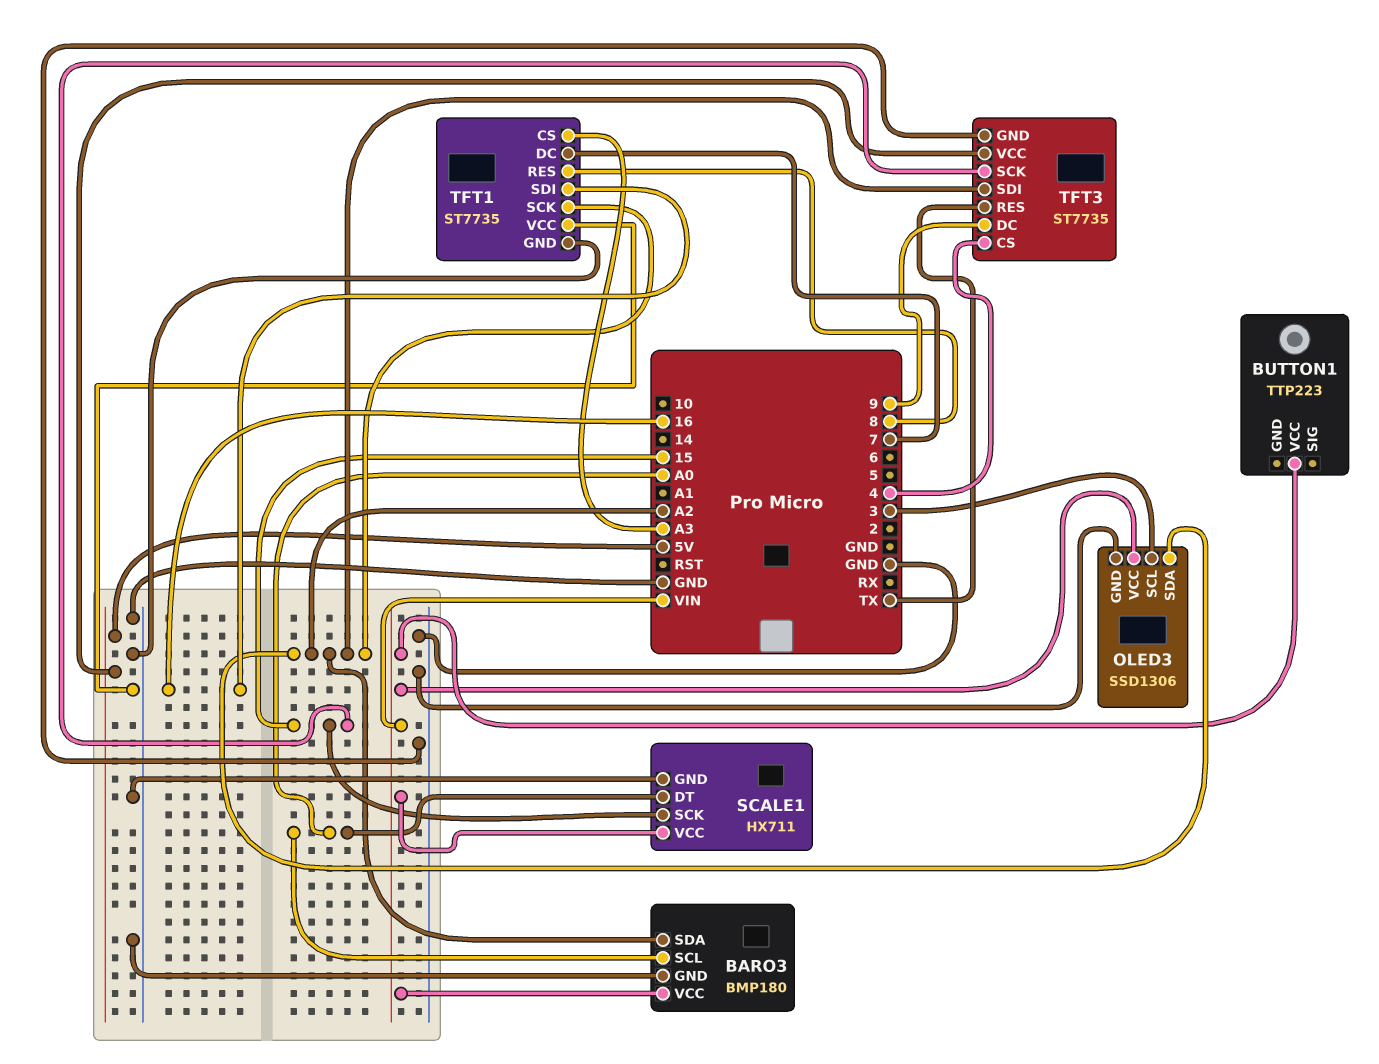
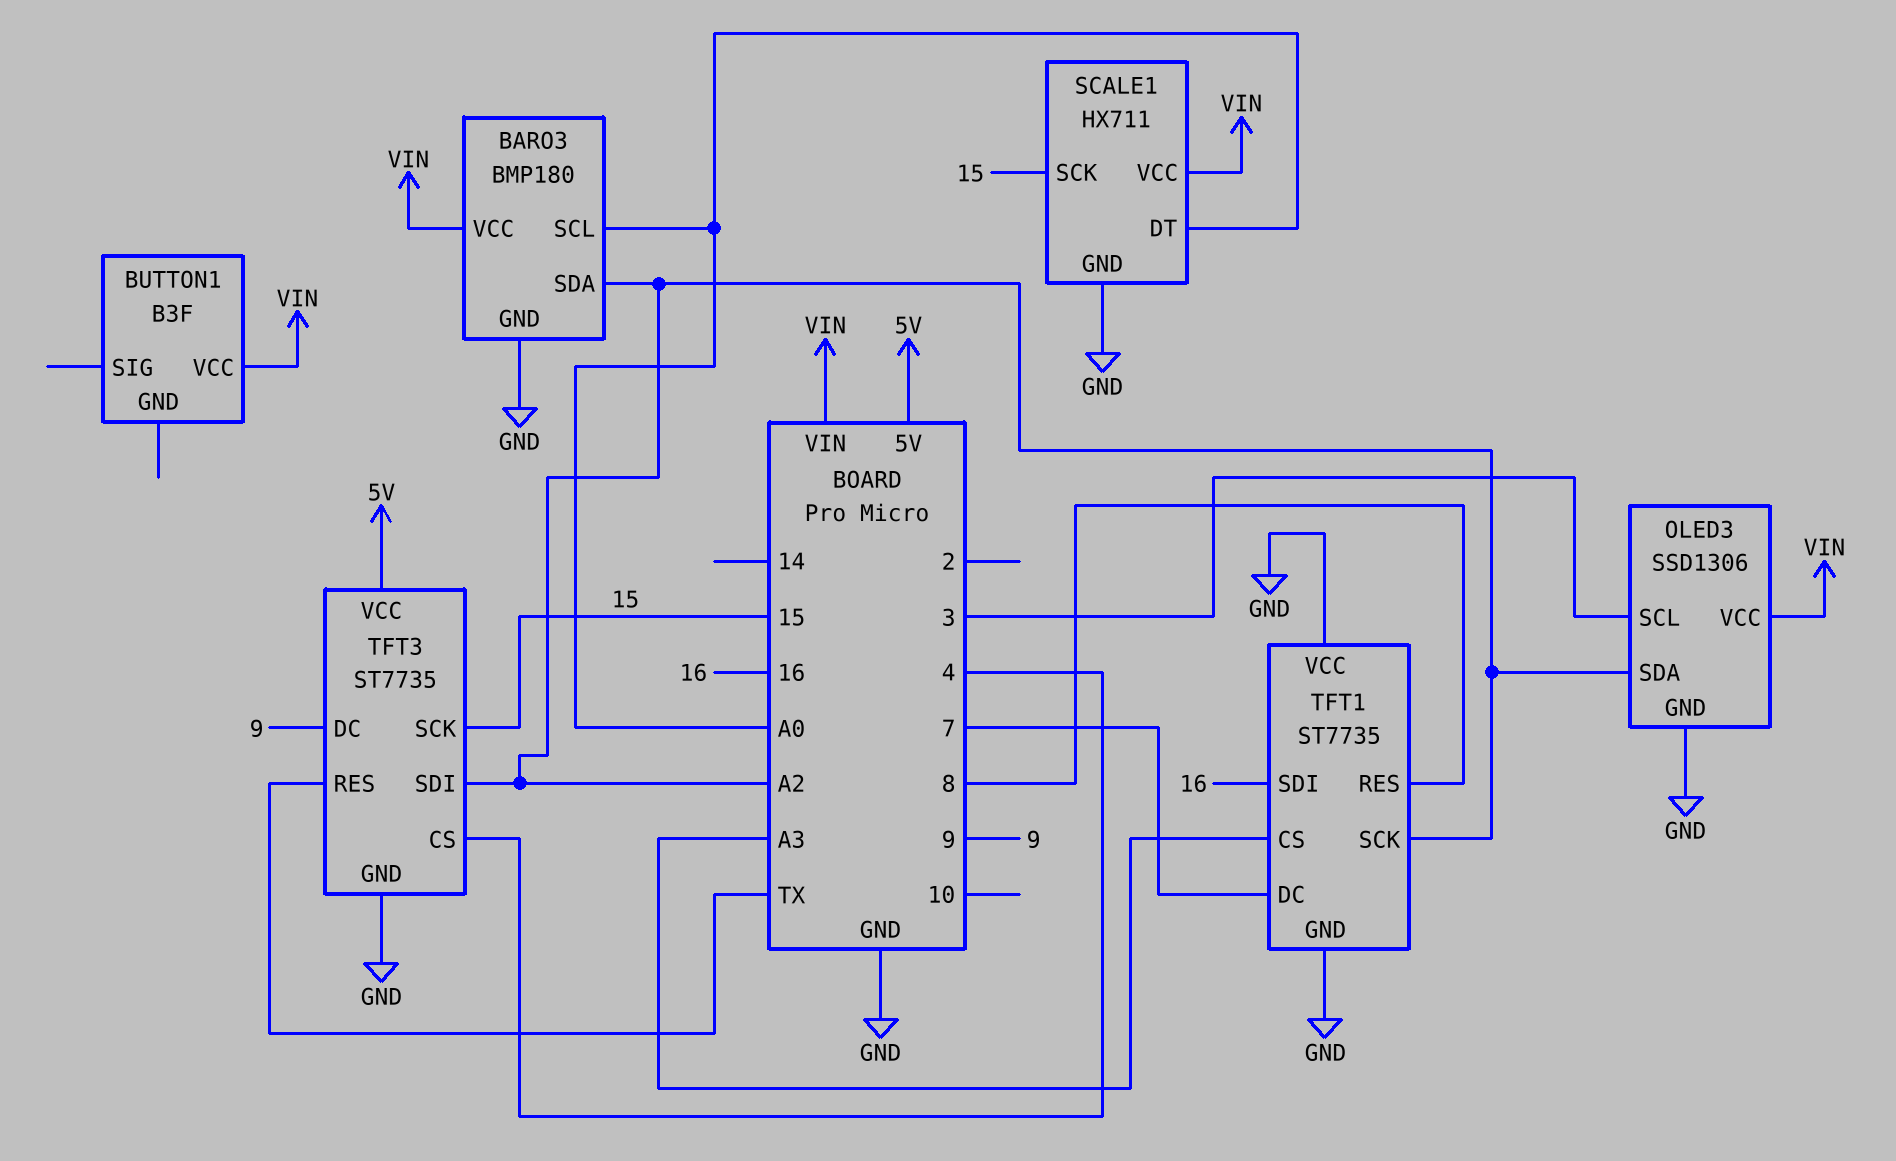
BUTTON1: TTP223 -> B3F

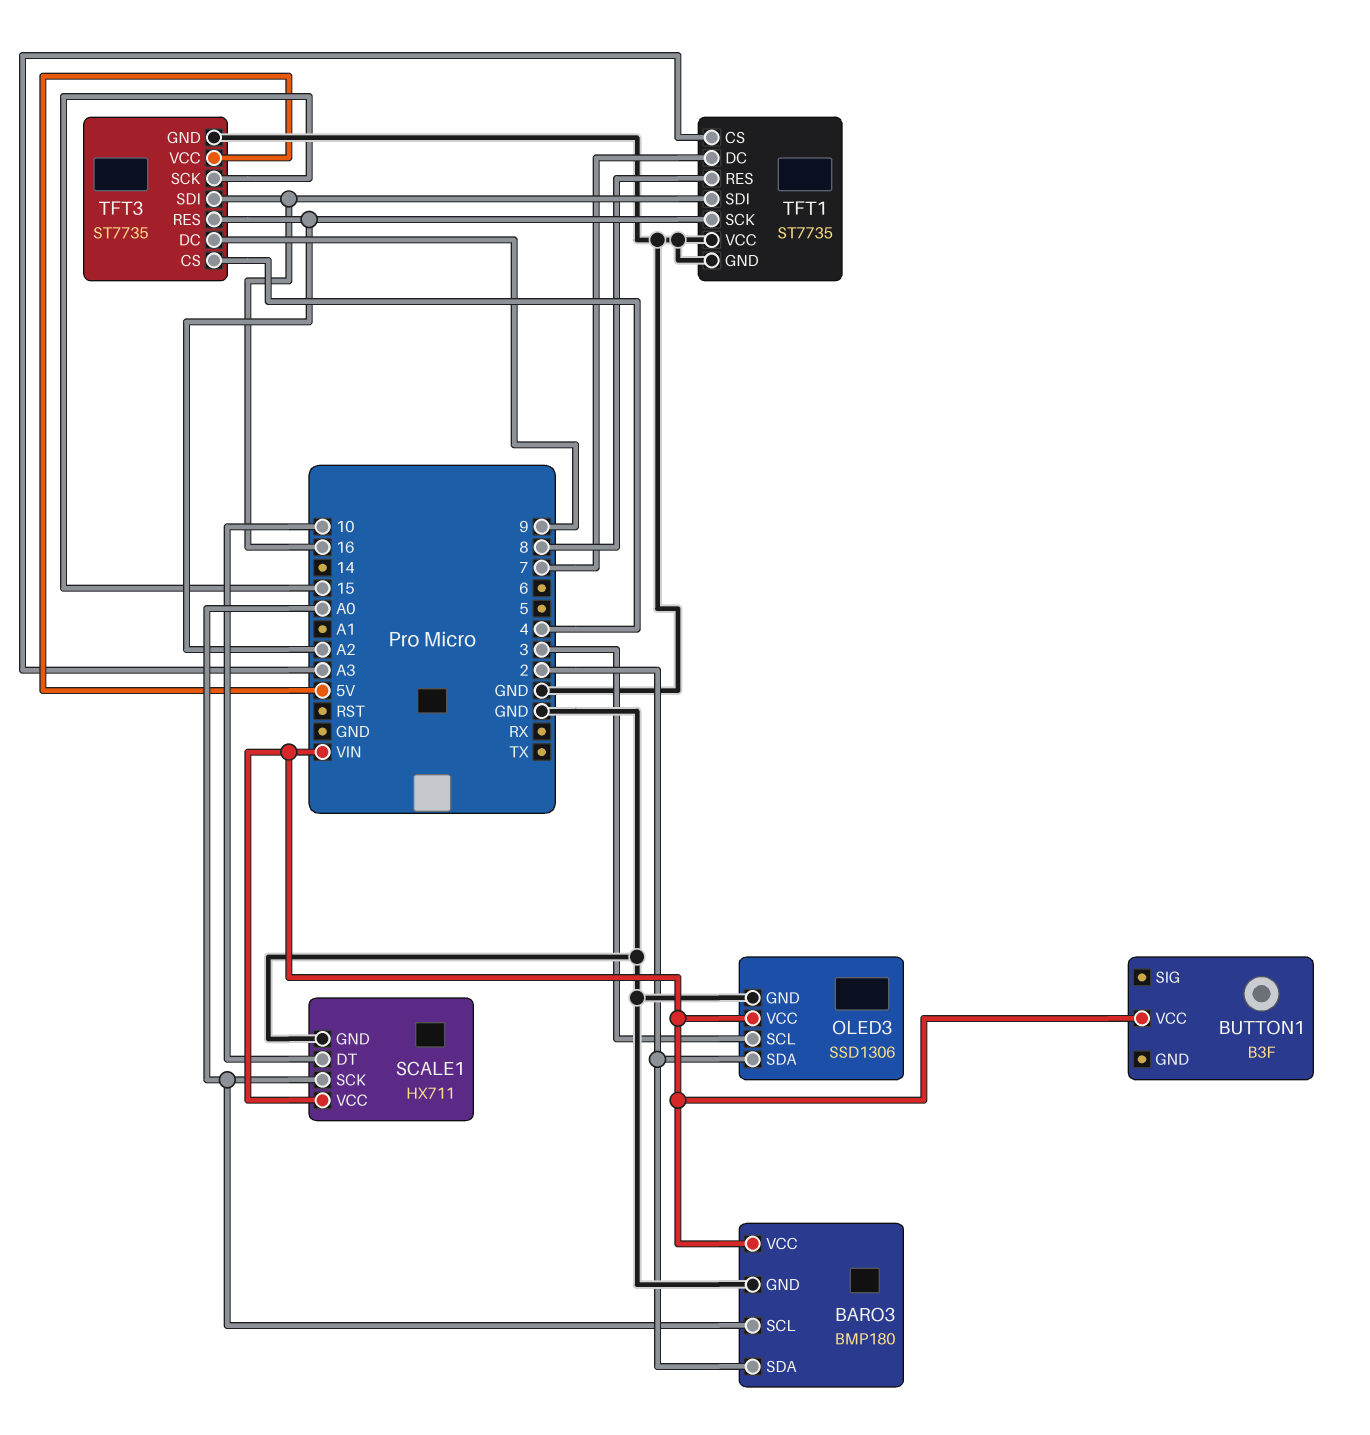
BARO3 pin SDA: A2 -> 2
OLED3 pin SDA: A2 -> 2
SCALE1 pin DT: A0 -> 10
SCALE1 pin SCK: 15 -> A0
TFT3 pin RES: TX -> A2
TFT3 pin SDI: A2 -> 16

